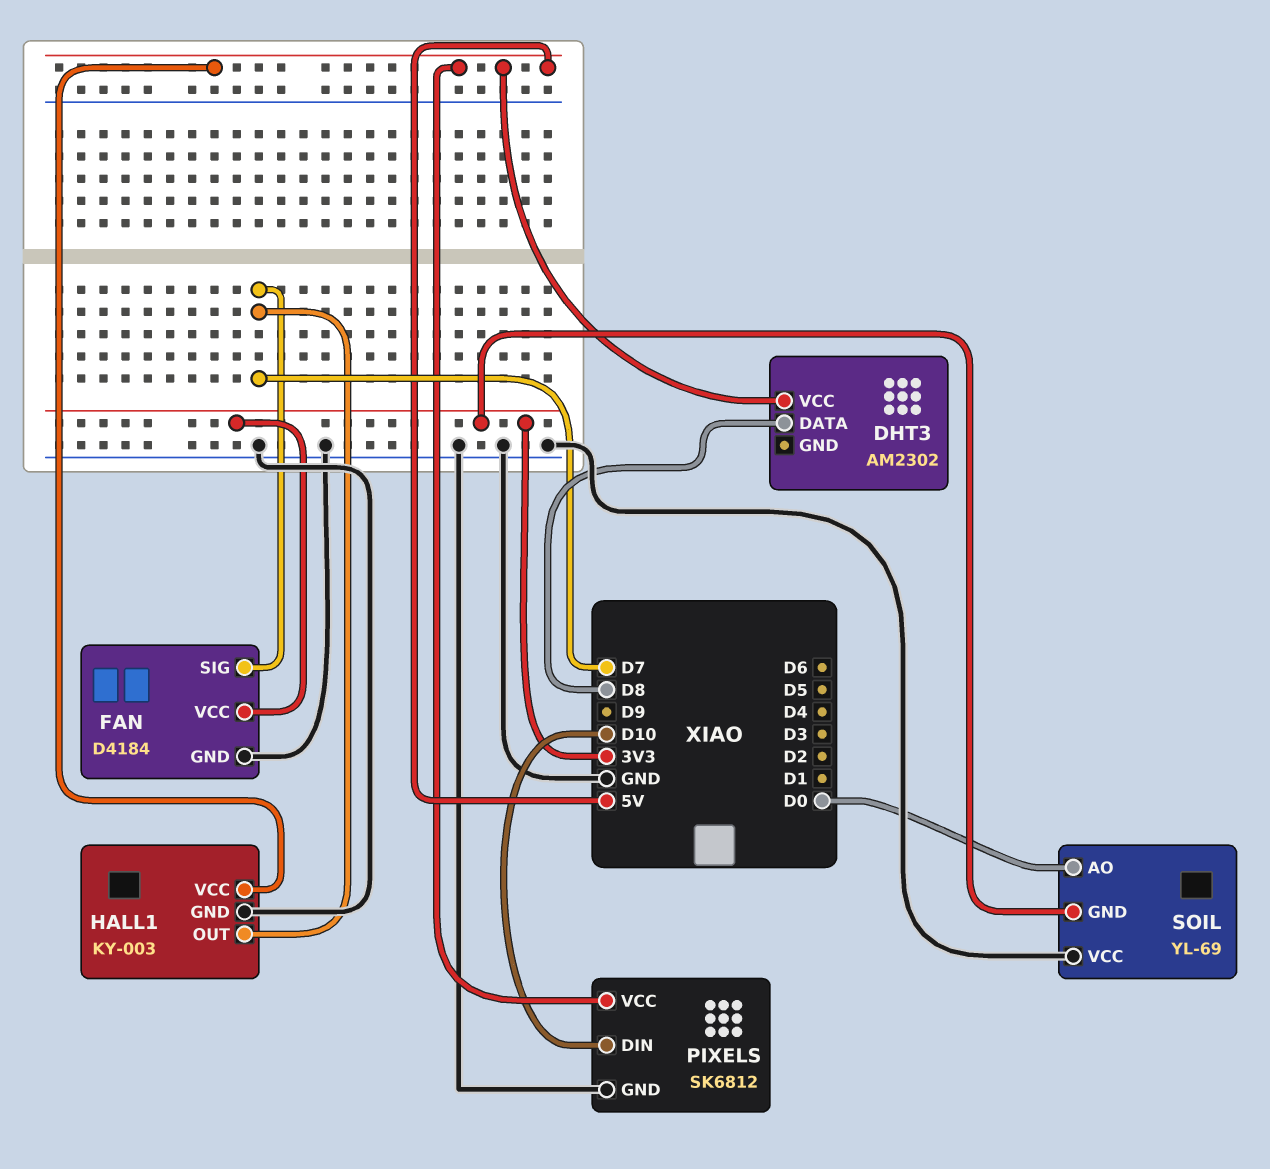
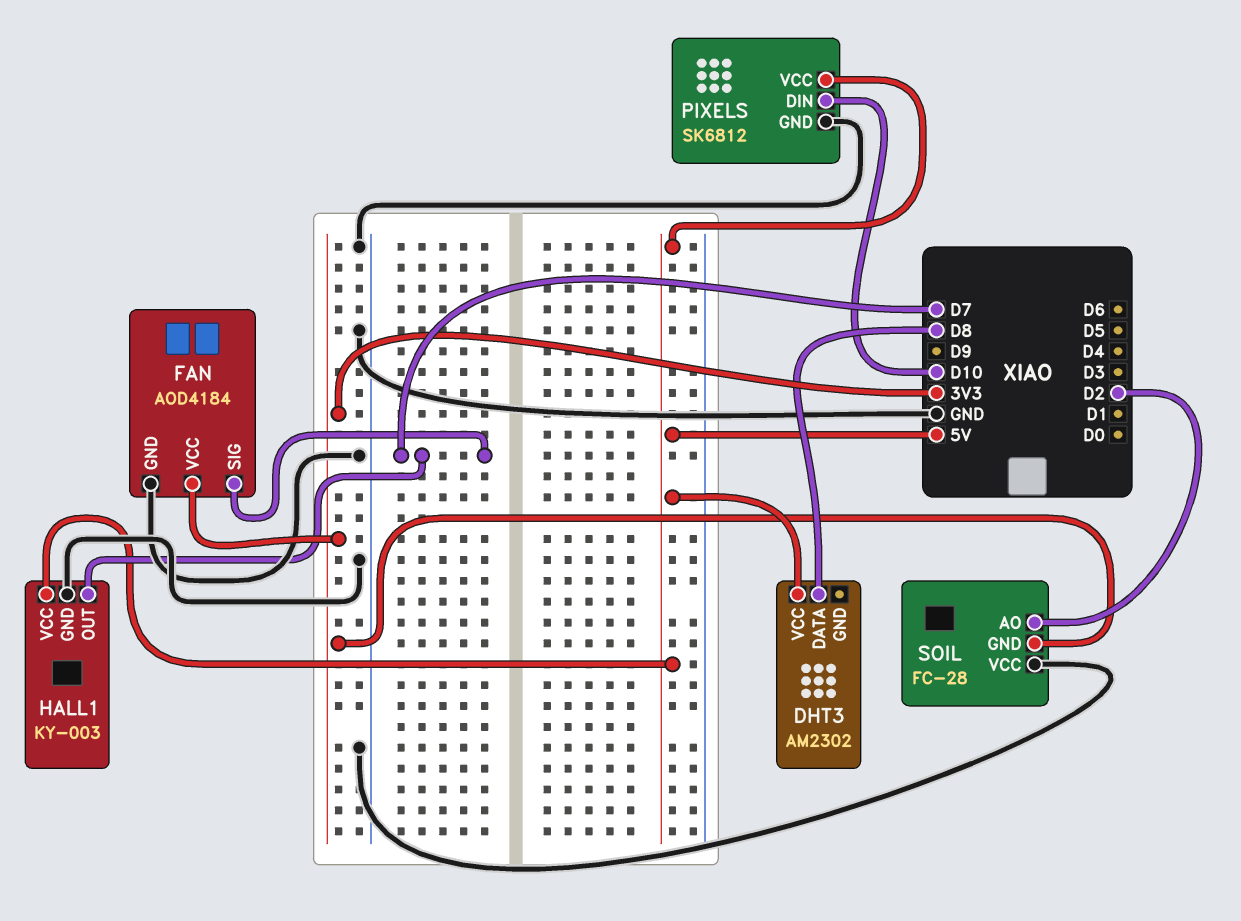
FAN: D4184 -> AOD4184
SOIL: YL-69 -> FC-28
SOIL pin AO: D0 -> D2

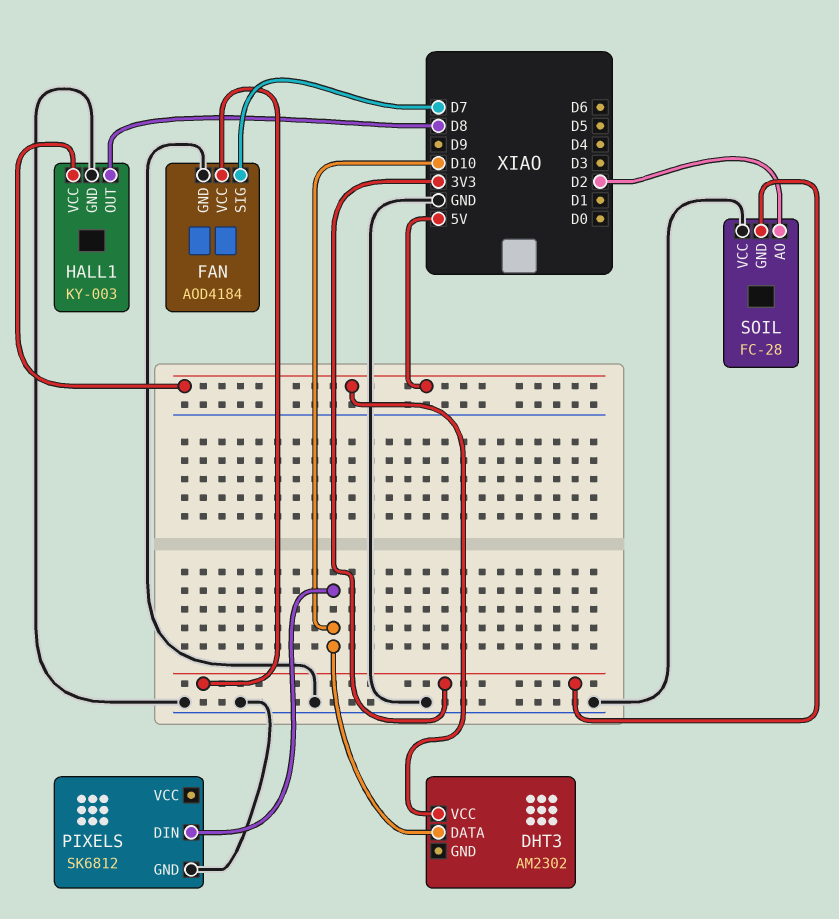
DHT3 pin DATA: D8 -> D10
HALL1 pin OUT: D7 -> D8
PIXELS pin VCC: 5V -> none

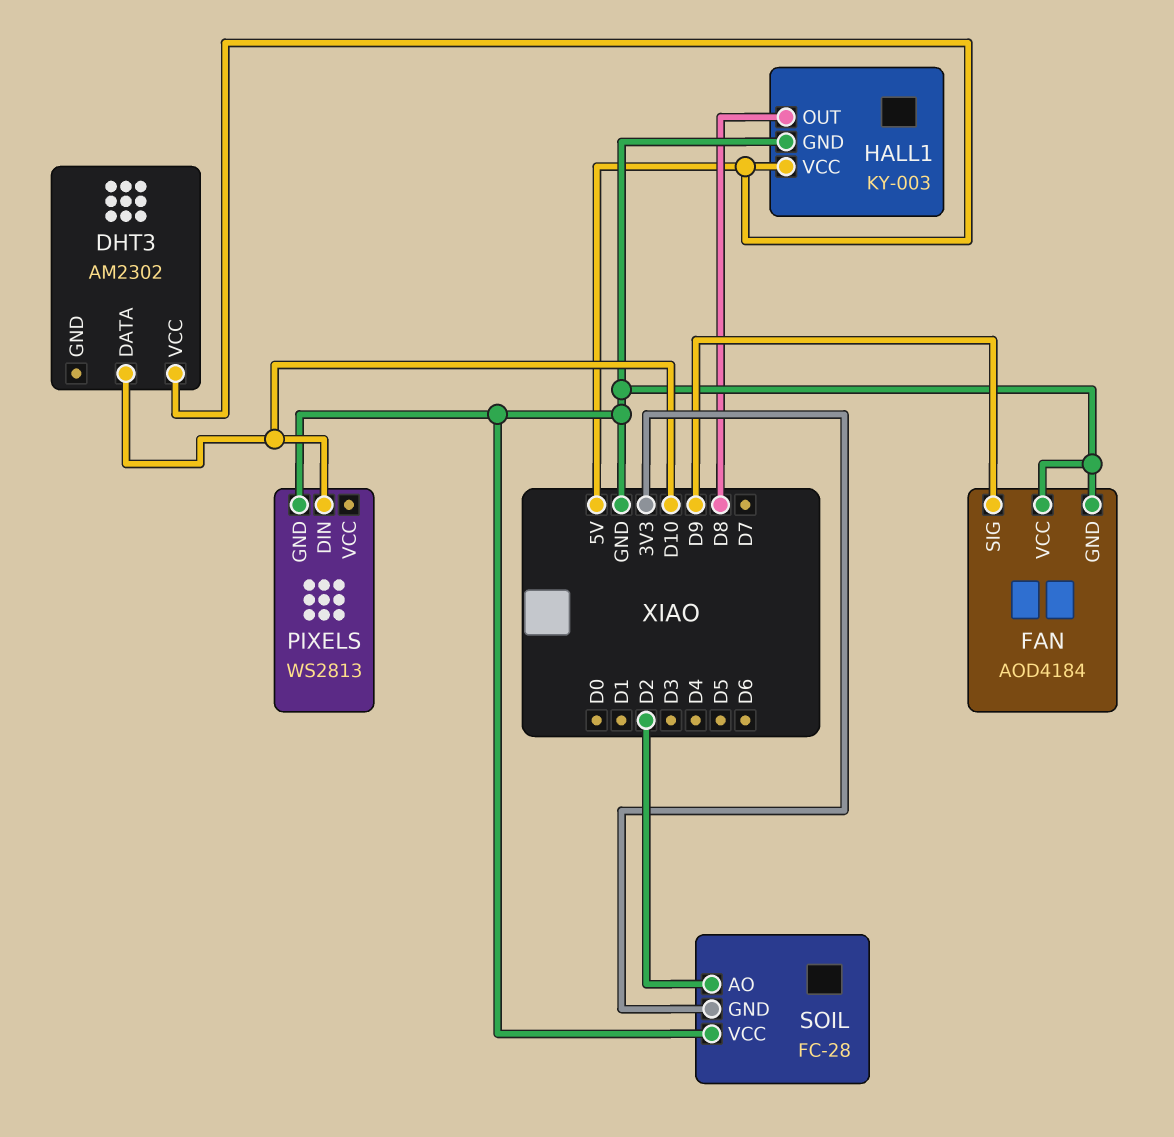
FAN pin SIG: D7 -> D9
FAN pin VCC: 3V3 -> GND
PIXELS: SK6812 -> WS2813

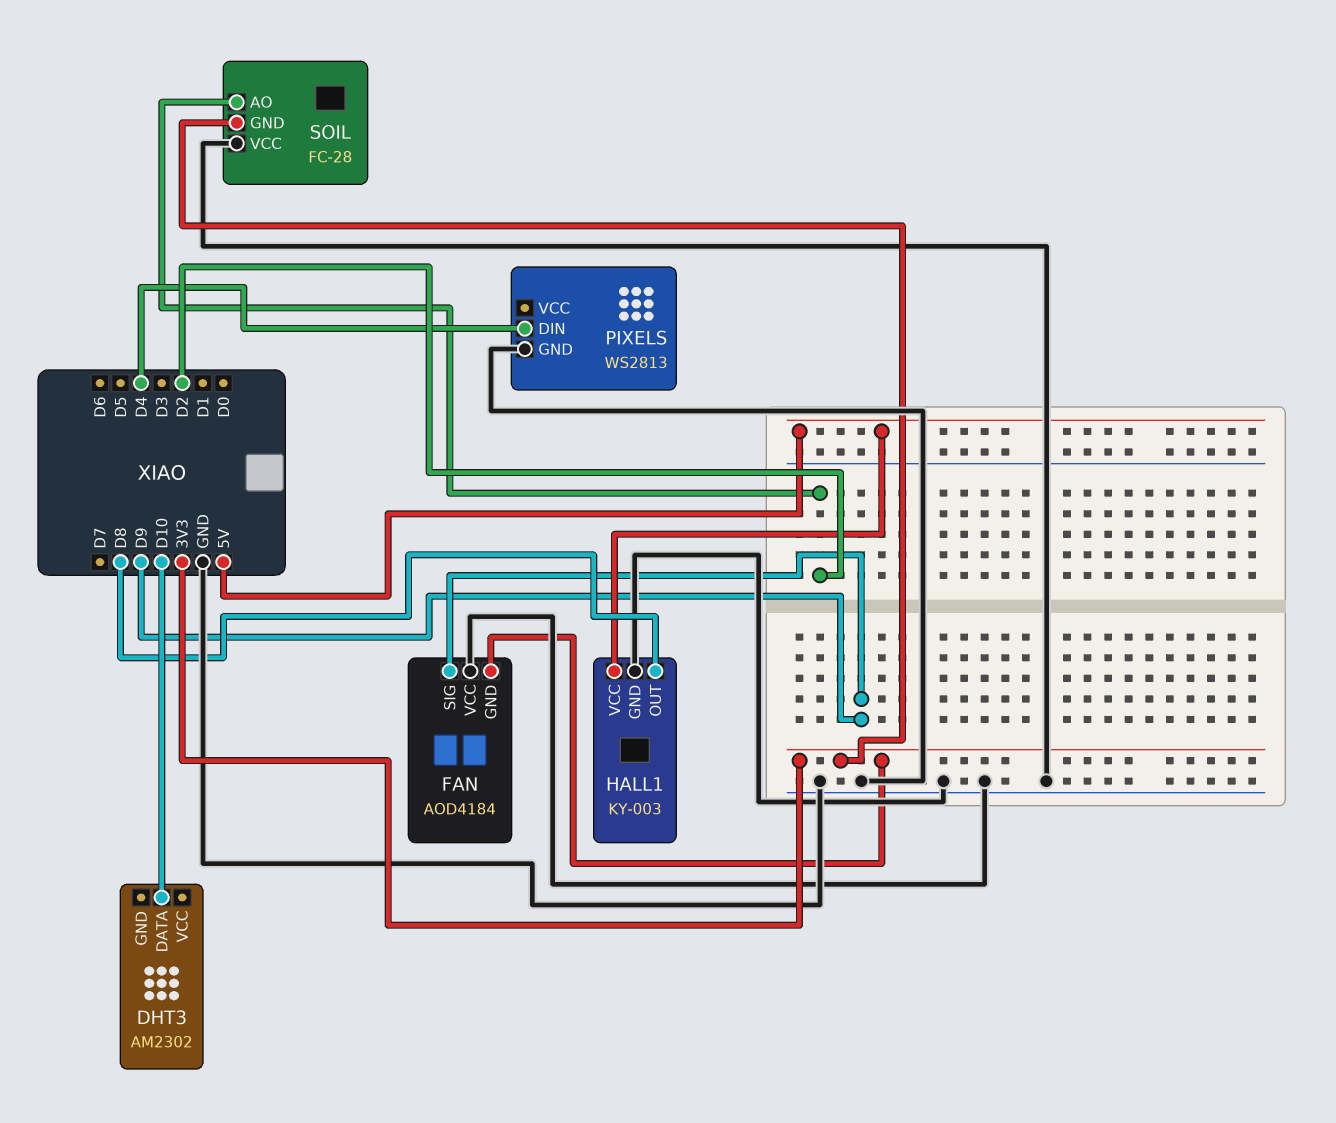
DHT3 pin VCC: 5V -> none
FAN pin GND: GND -> 3V3
PIXELS pin DIN: D10 -> D4

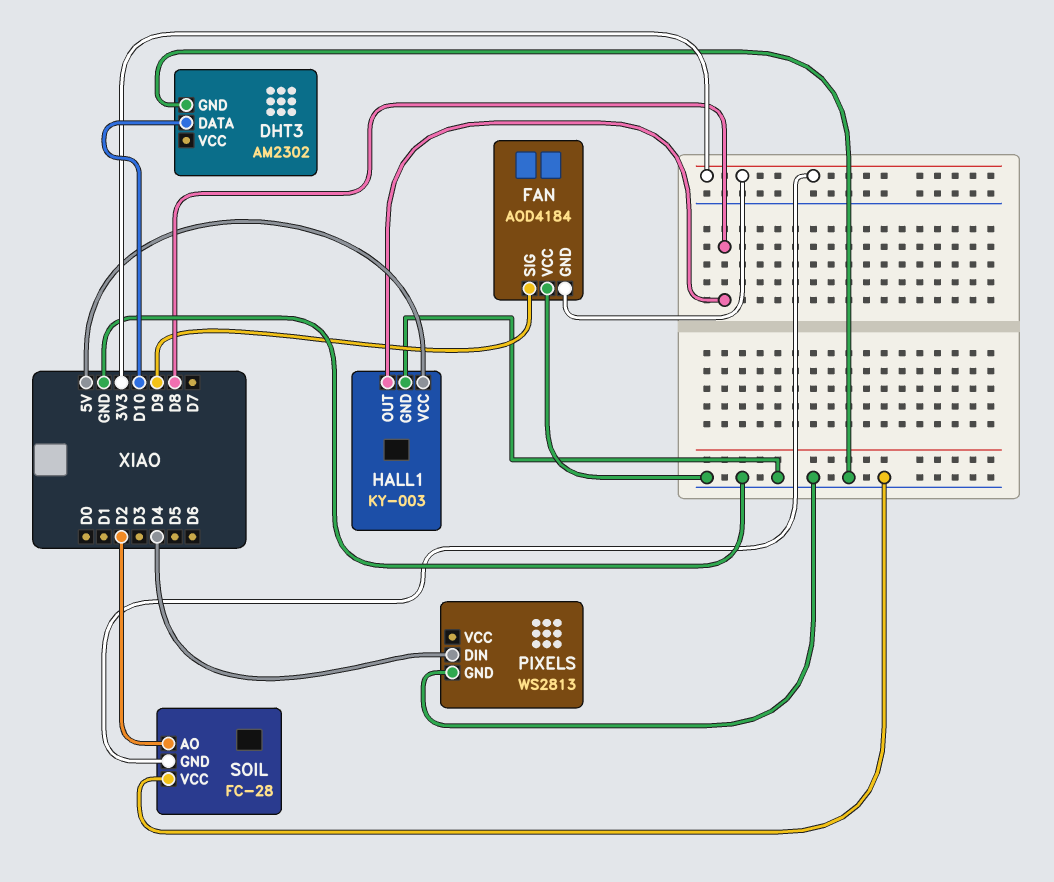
DHT3 pin GND: none -> GND

